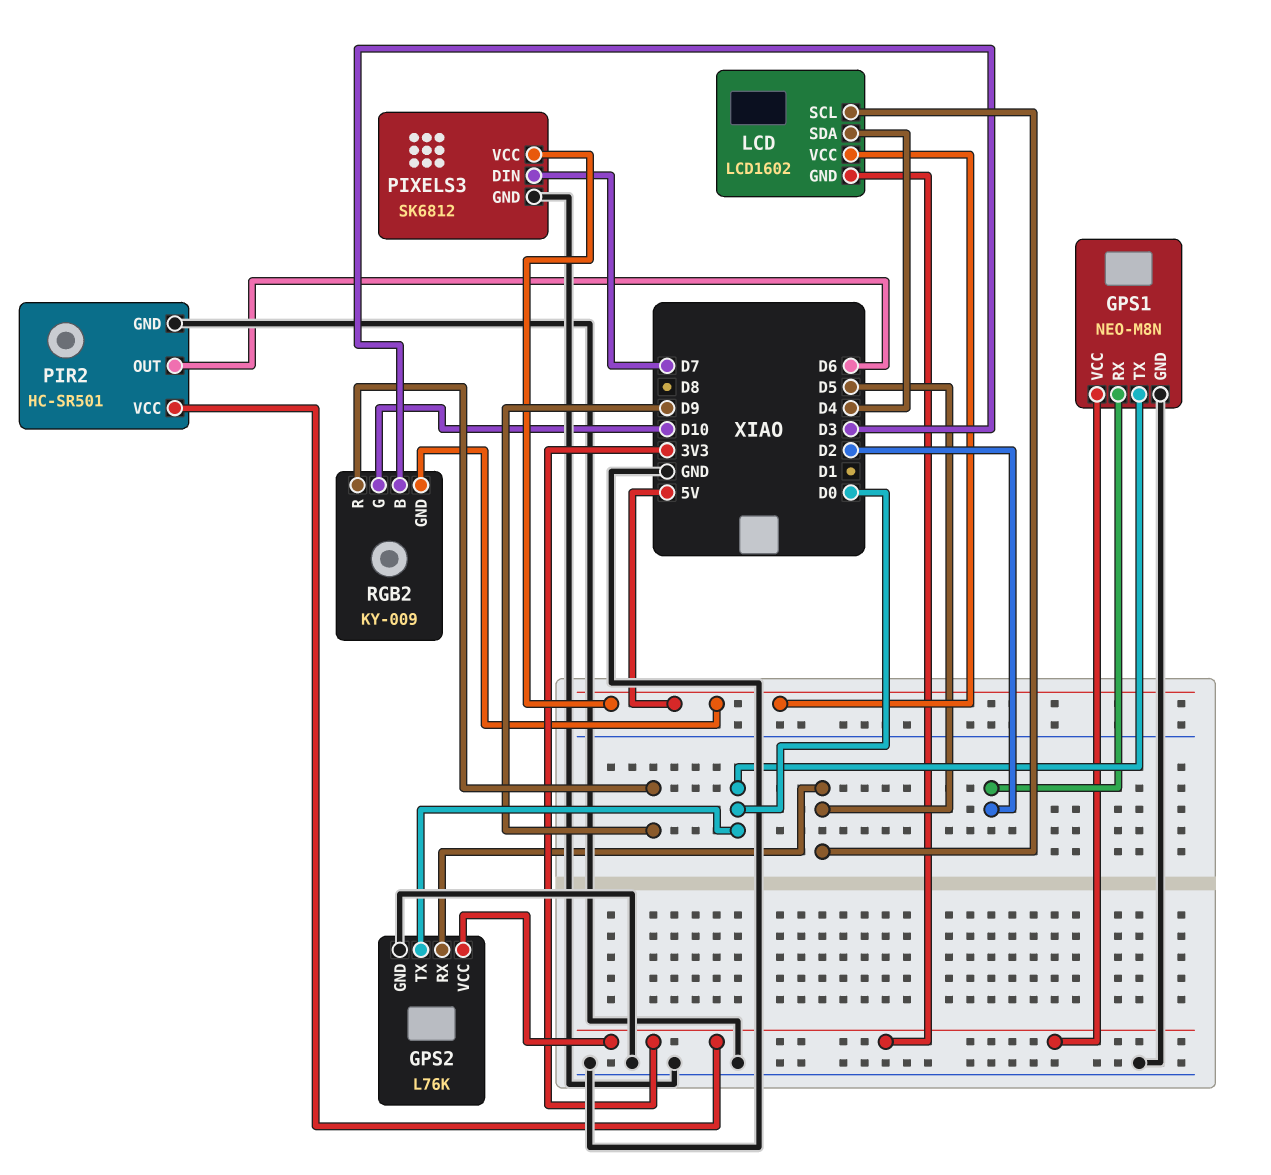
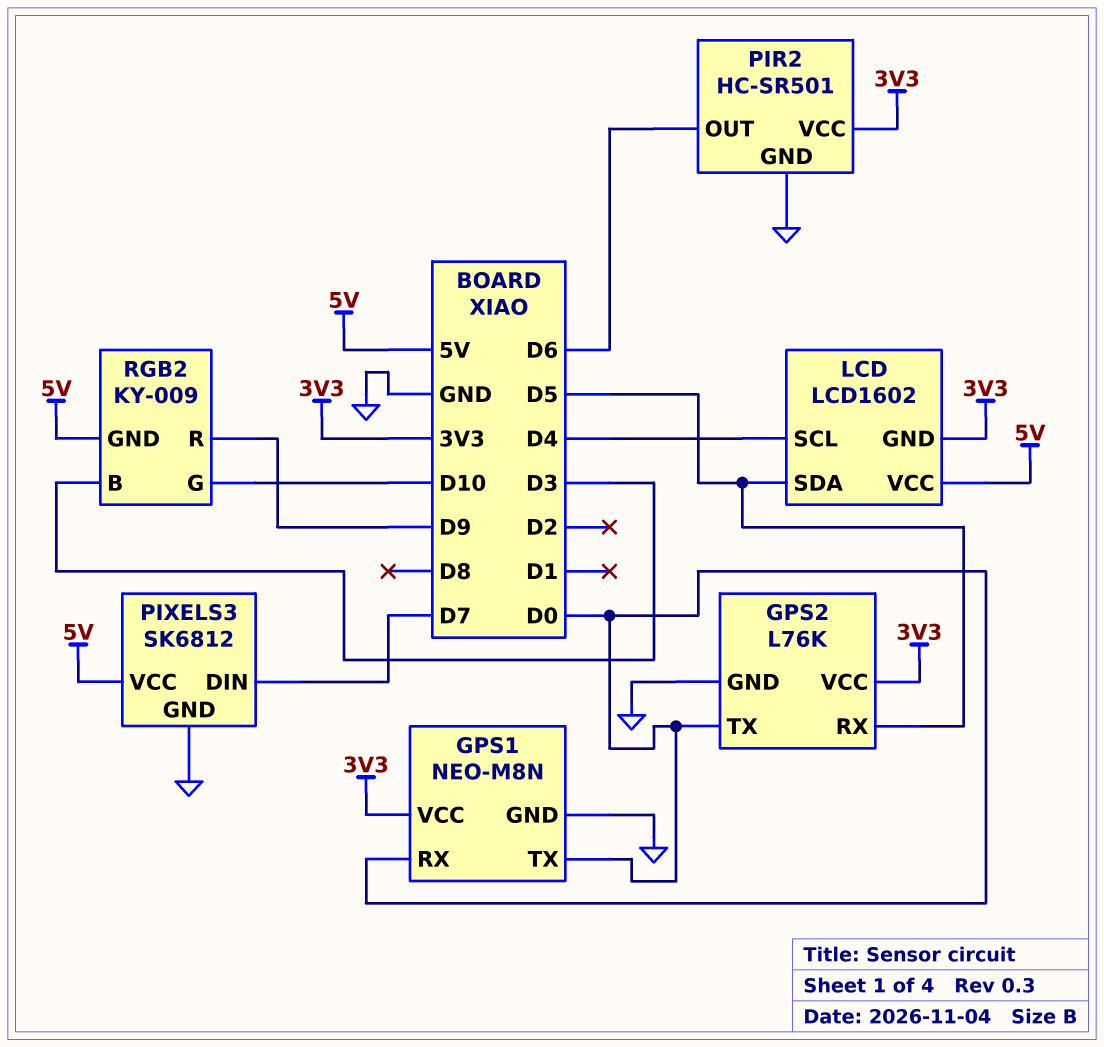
GPS1 pin RX: D2 -> D0
LCD pin SCL: D5 -> D4
LCD pin SDA: D4 -> D5

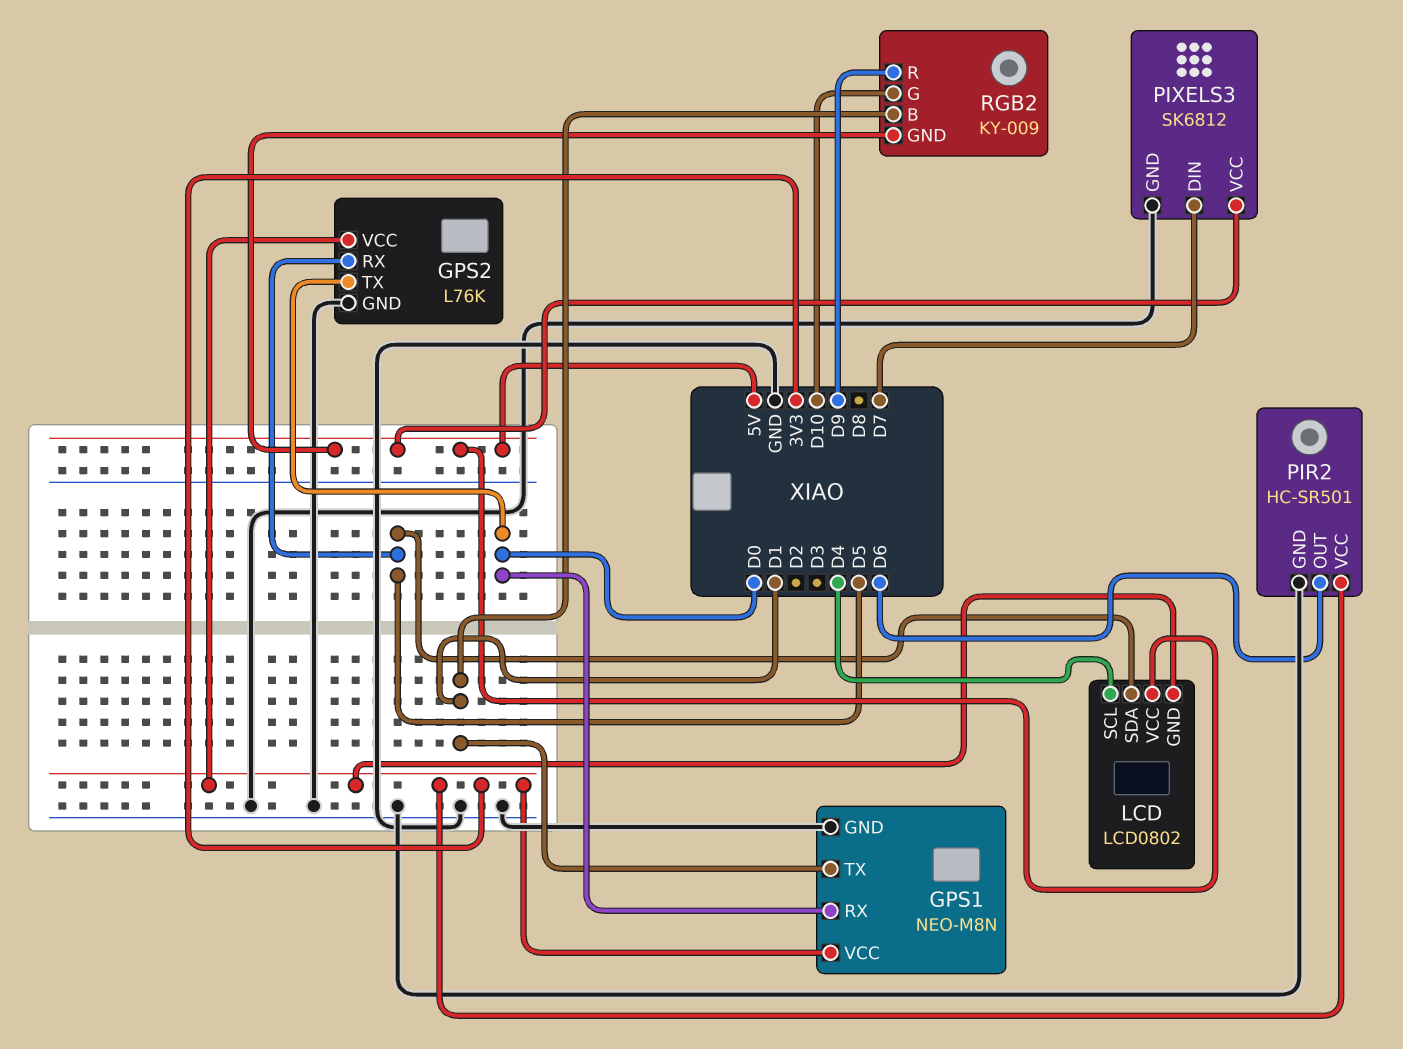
GPS1 pin TX: D0 -> D1
LCD: LCD1602 -> LCD0802
RGB2 pin B: D3 -> D1

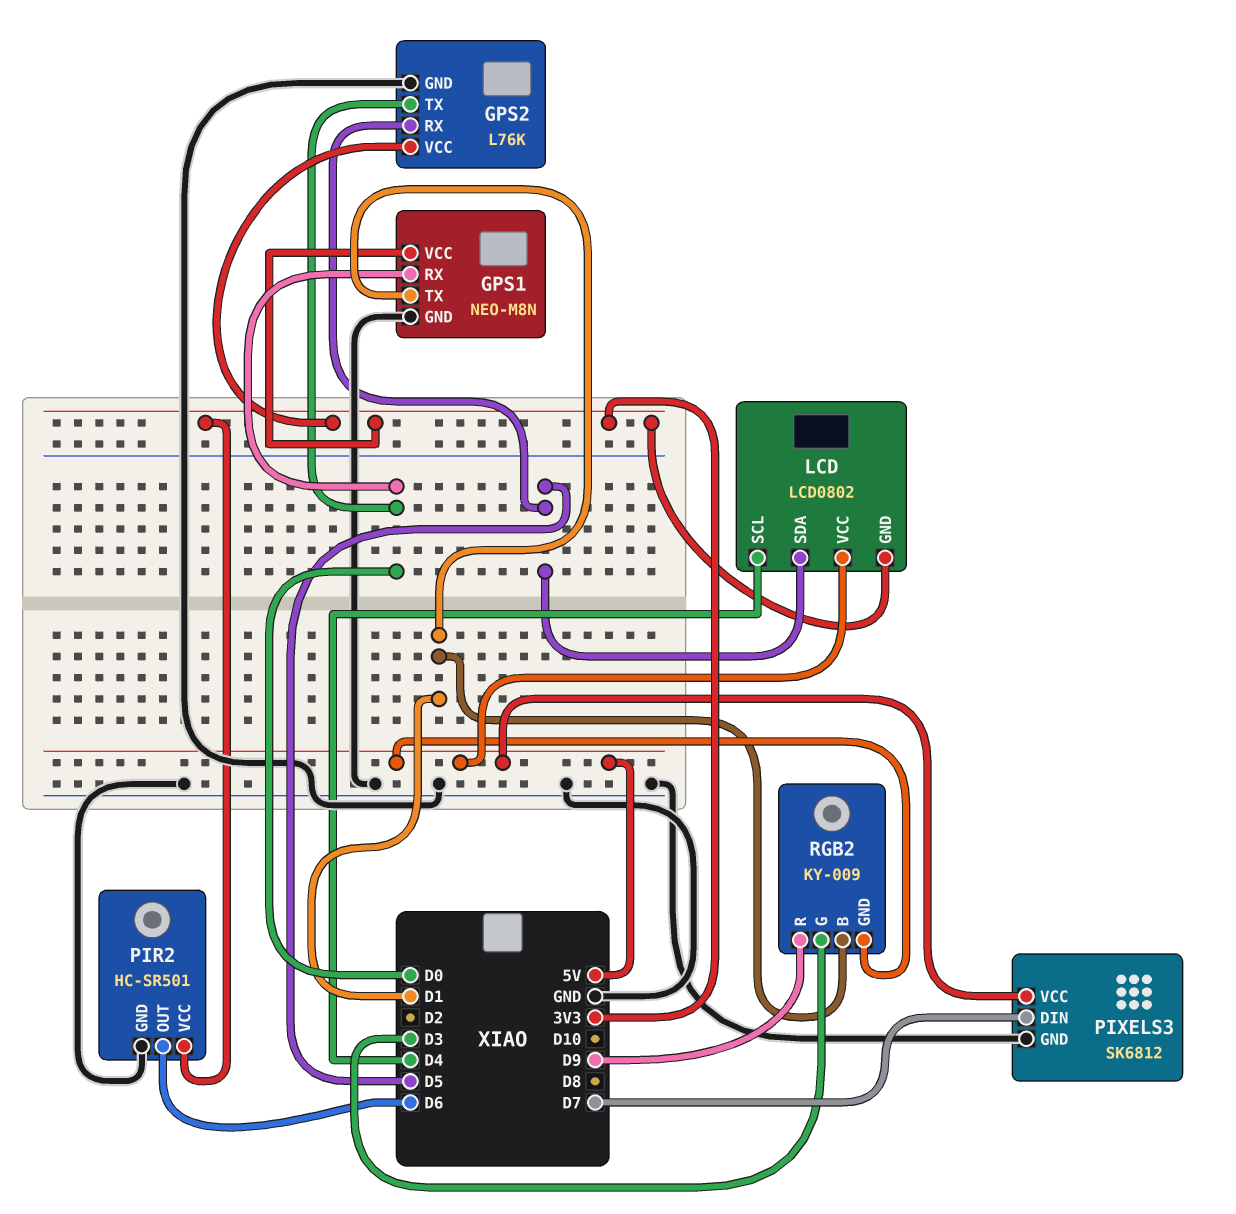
RGB2 pin G: D10 -> D3

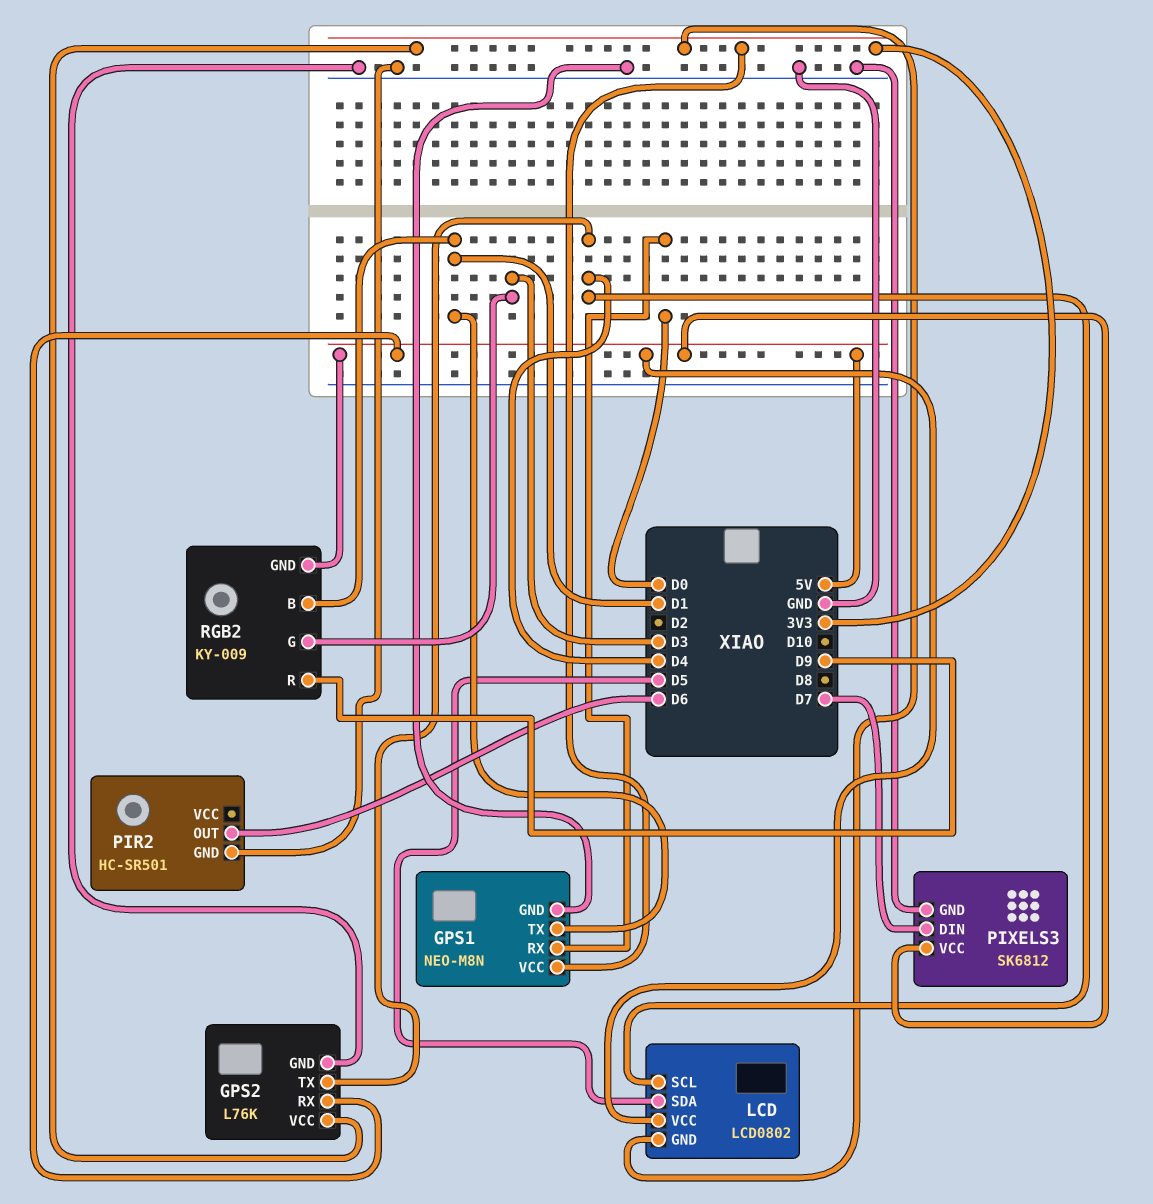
GPS2 pin RX: D5 -> 5V
GPS2 pin TX: D0 -> D4
PIR2 pin VCC: 3V3 -> none

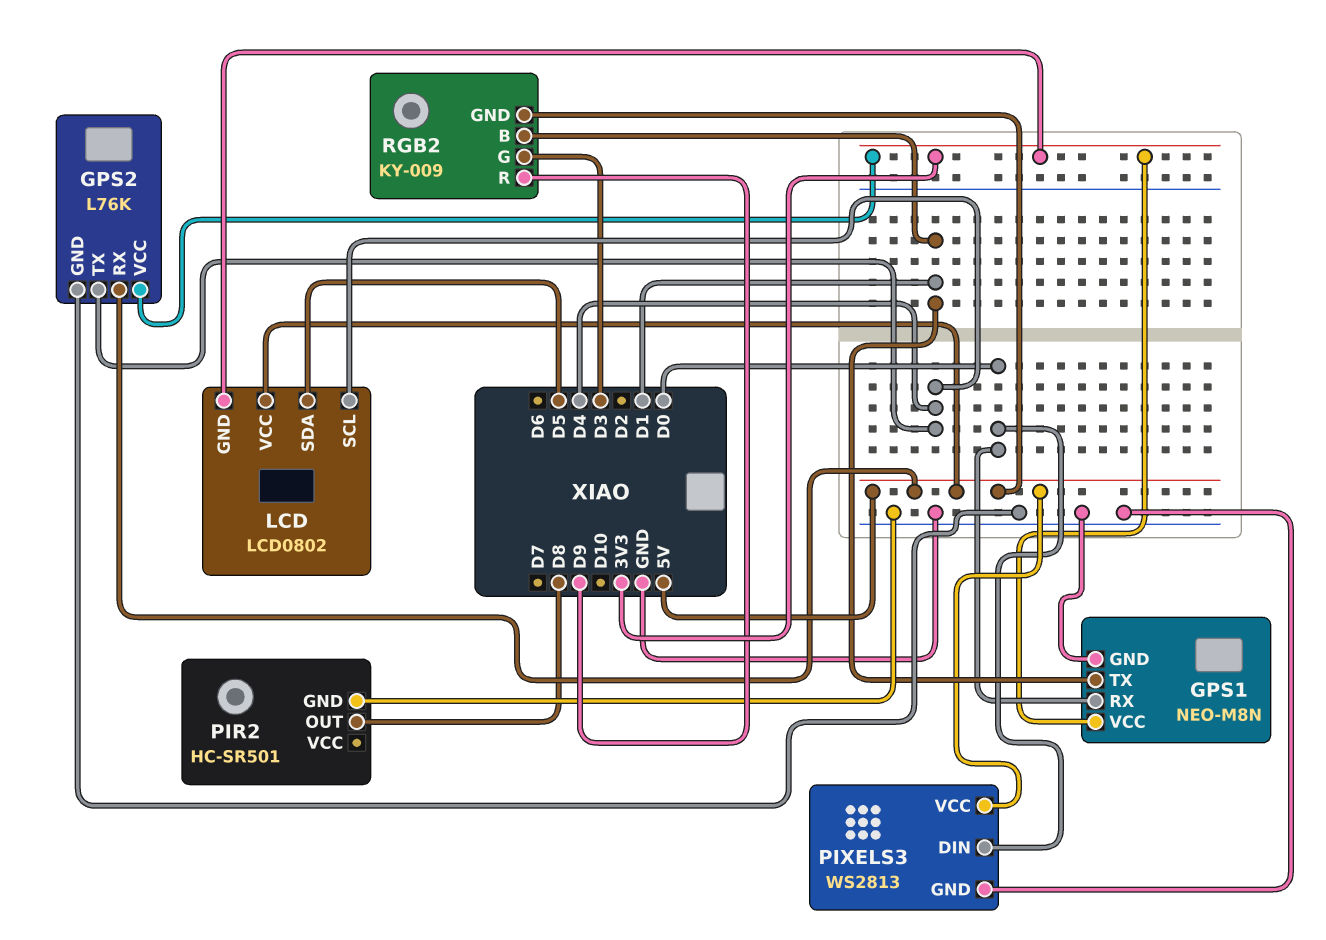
PIR2 pin OUT: D6 -> D8
PIXELS3: SK6812 -> WS2813
PIXELS3 pin DIN: D7 -> D0

